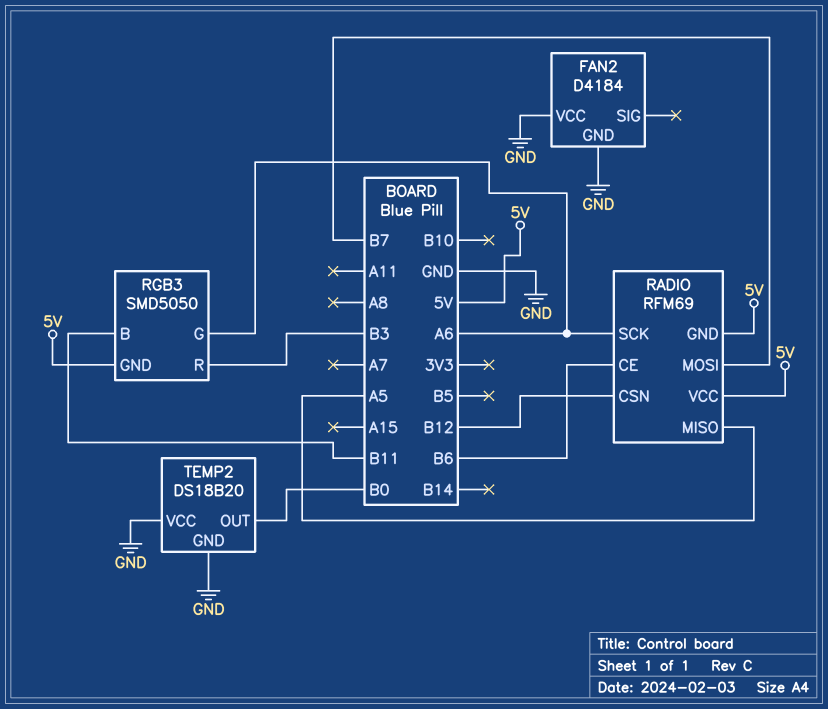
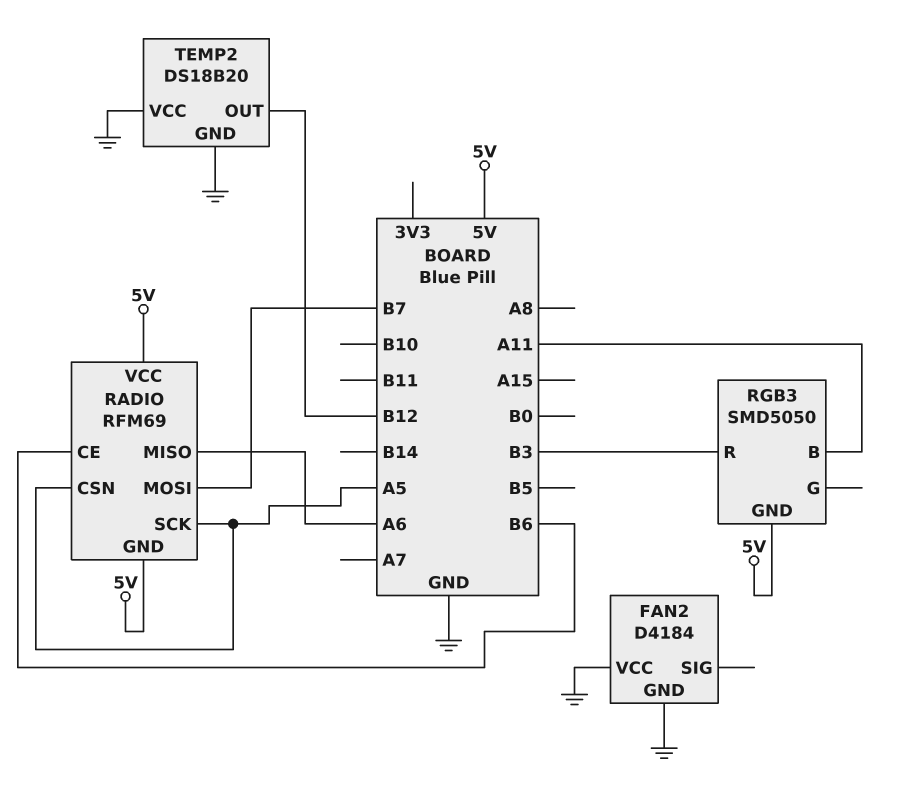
RADIO pin CSN: B12 -> A5
RADIO pin MISO: A5 -> A6
RADIO pin SCK: A6 -> A5
RGB3 pin B: B11 -> A11
RGB3 pin G: A6 -> none
TEMP2 pin OUT: B0 -> B12

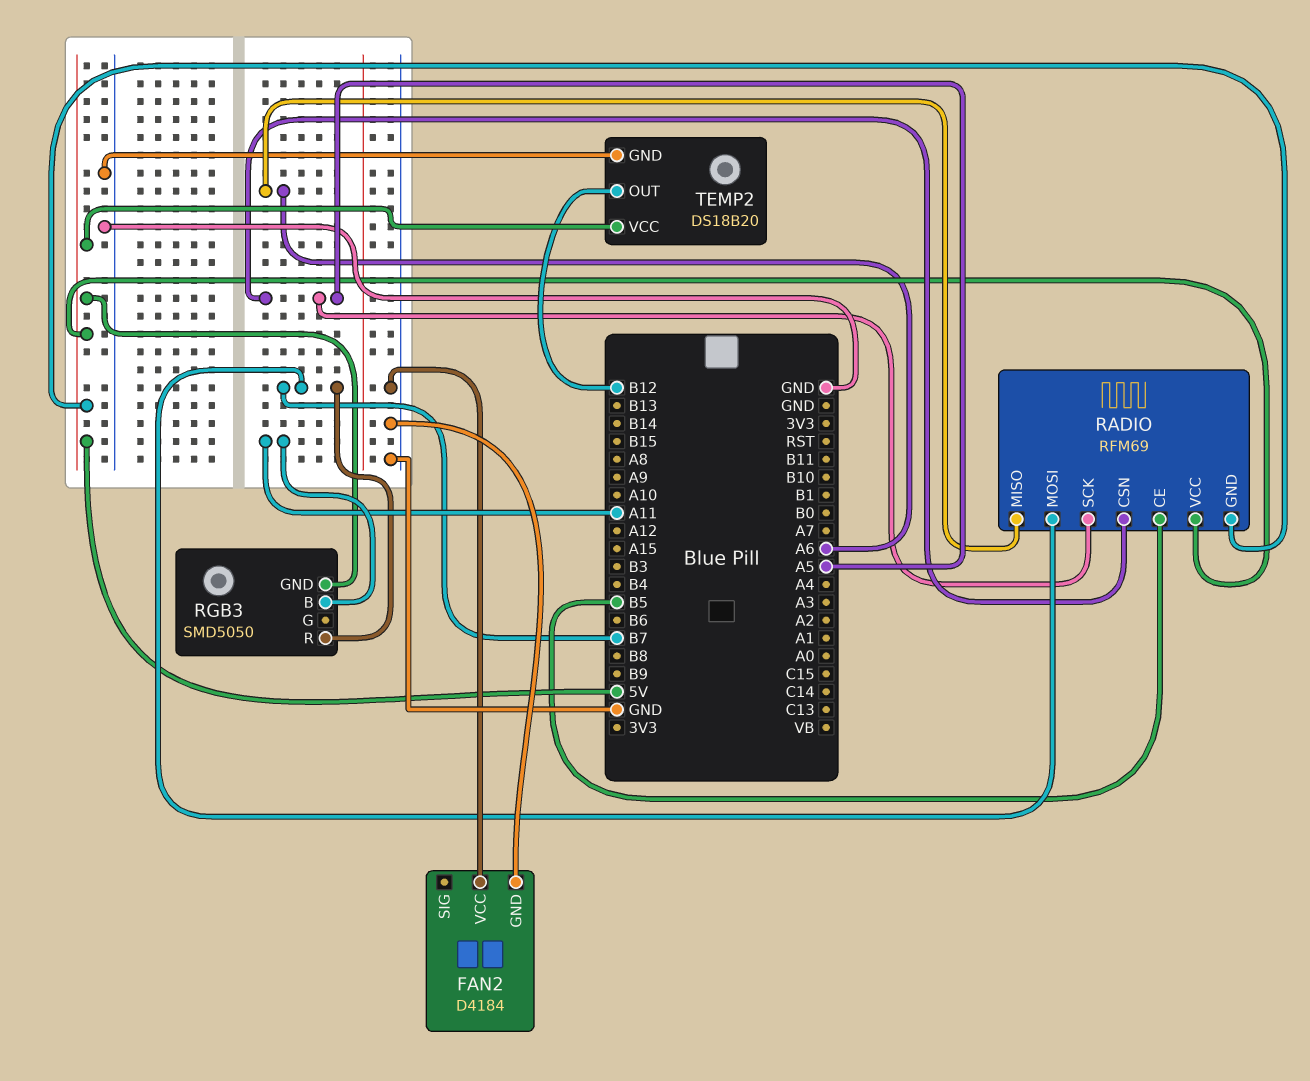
RADIO pin CE: B6 -> B5
RGB3 pin R: B3 -> B7
TEMP2 pin VCC: GND -> 5V

